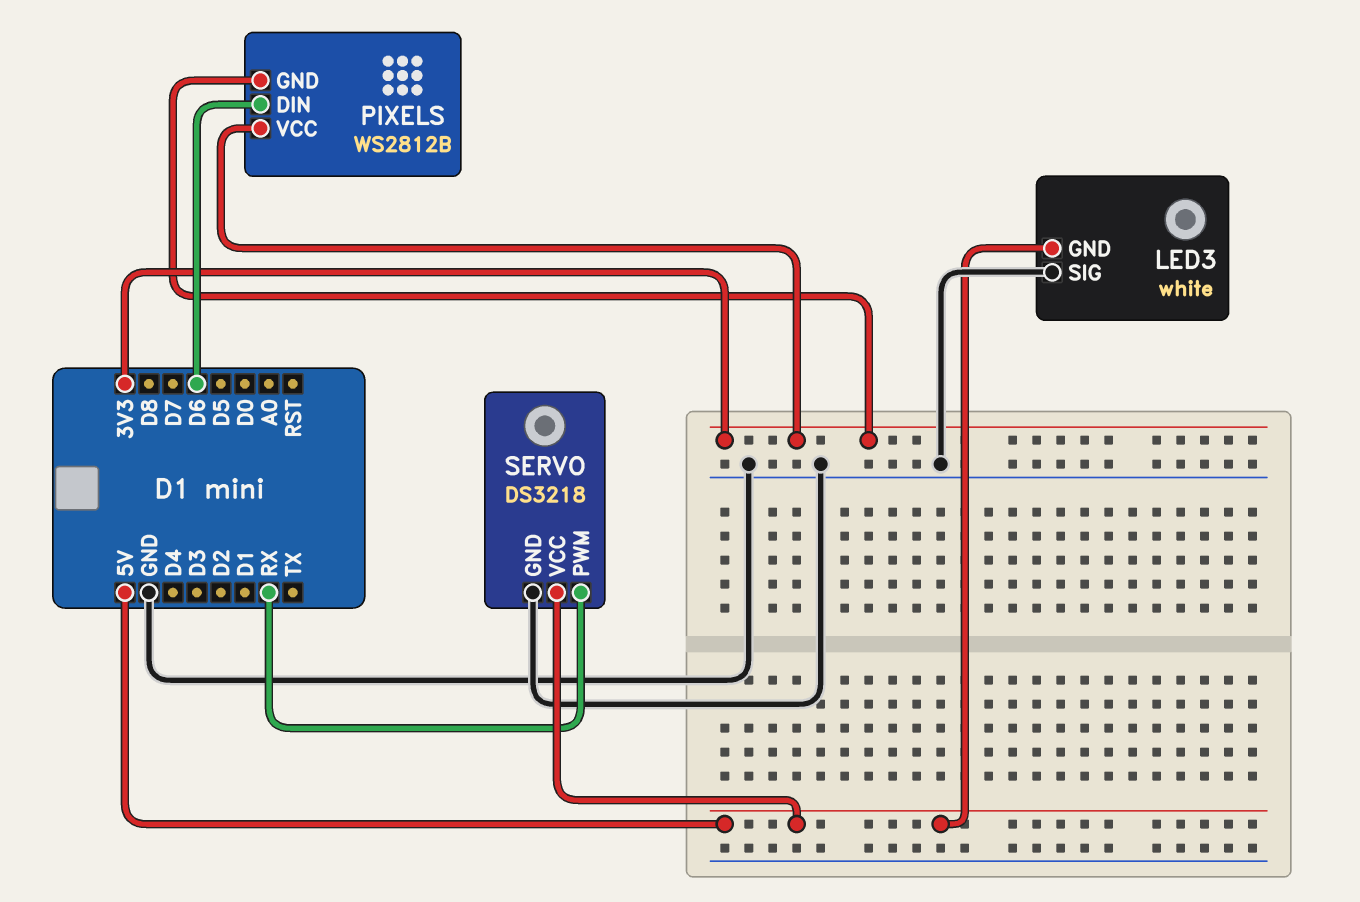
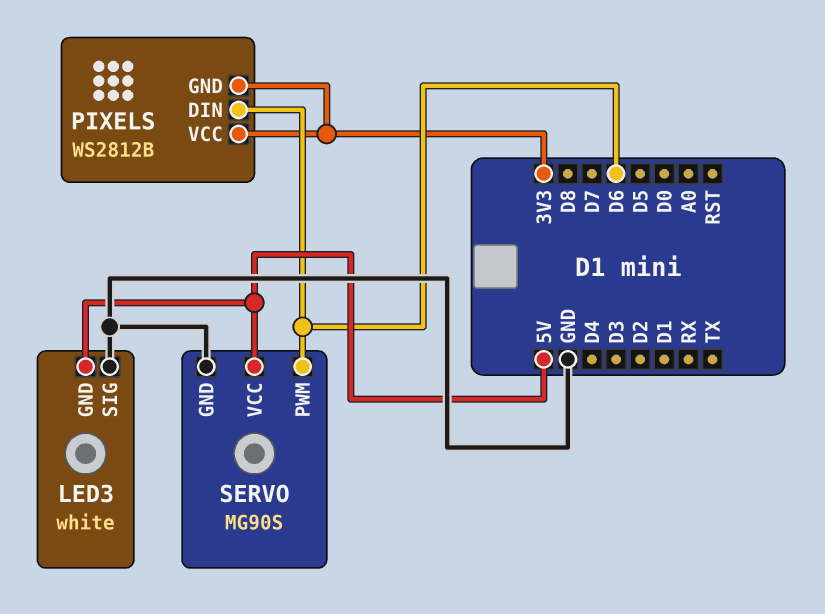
SERVO: DS3218 -> MG90S
SERVO pin PWM: RX -> D6

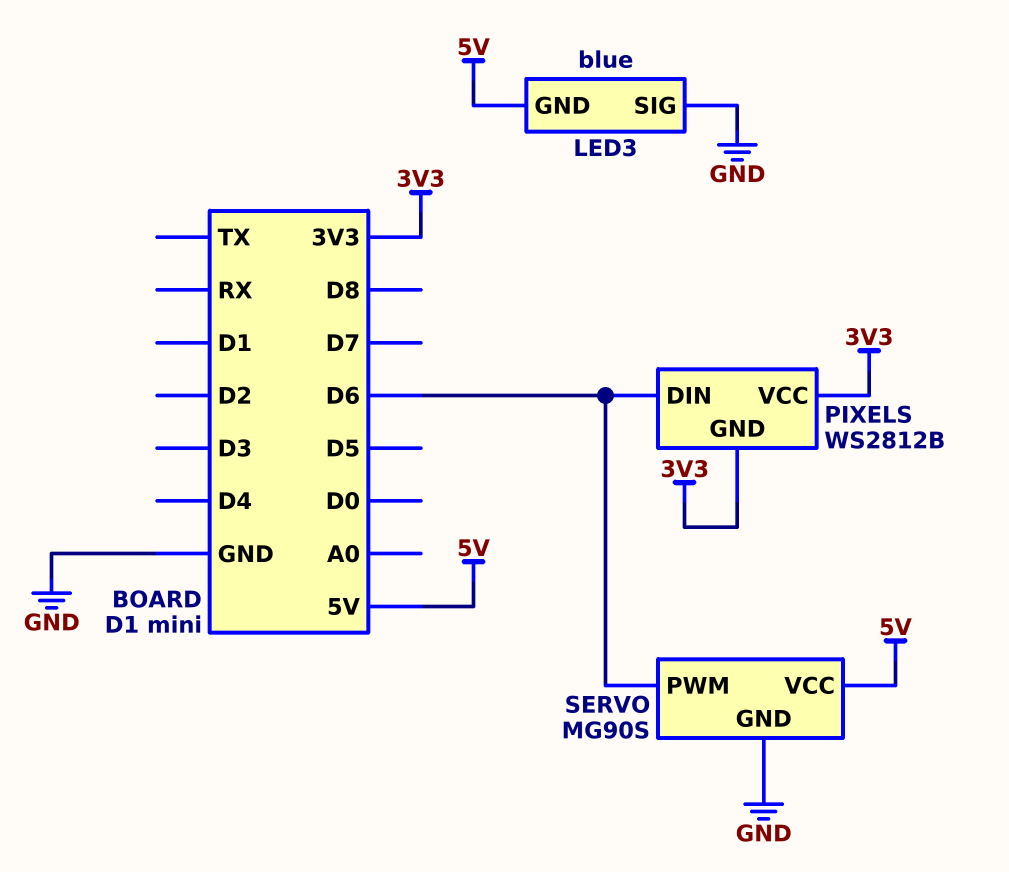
LED3: white -> blue

